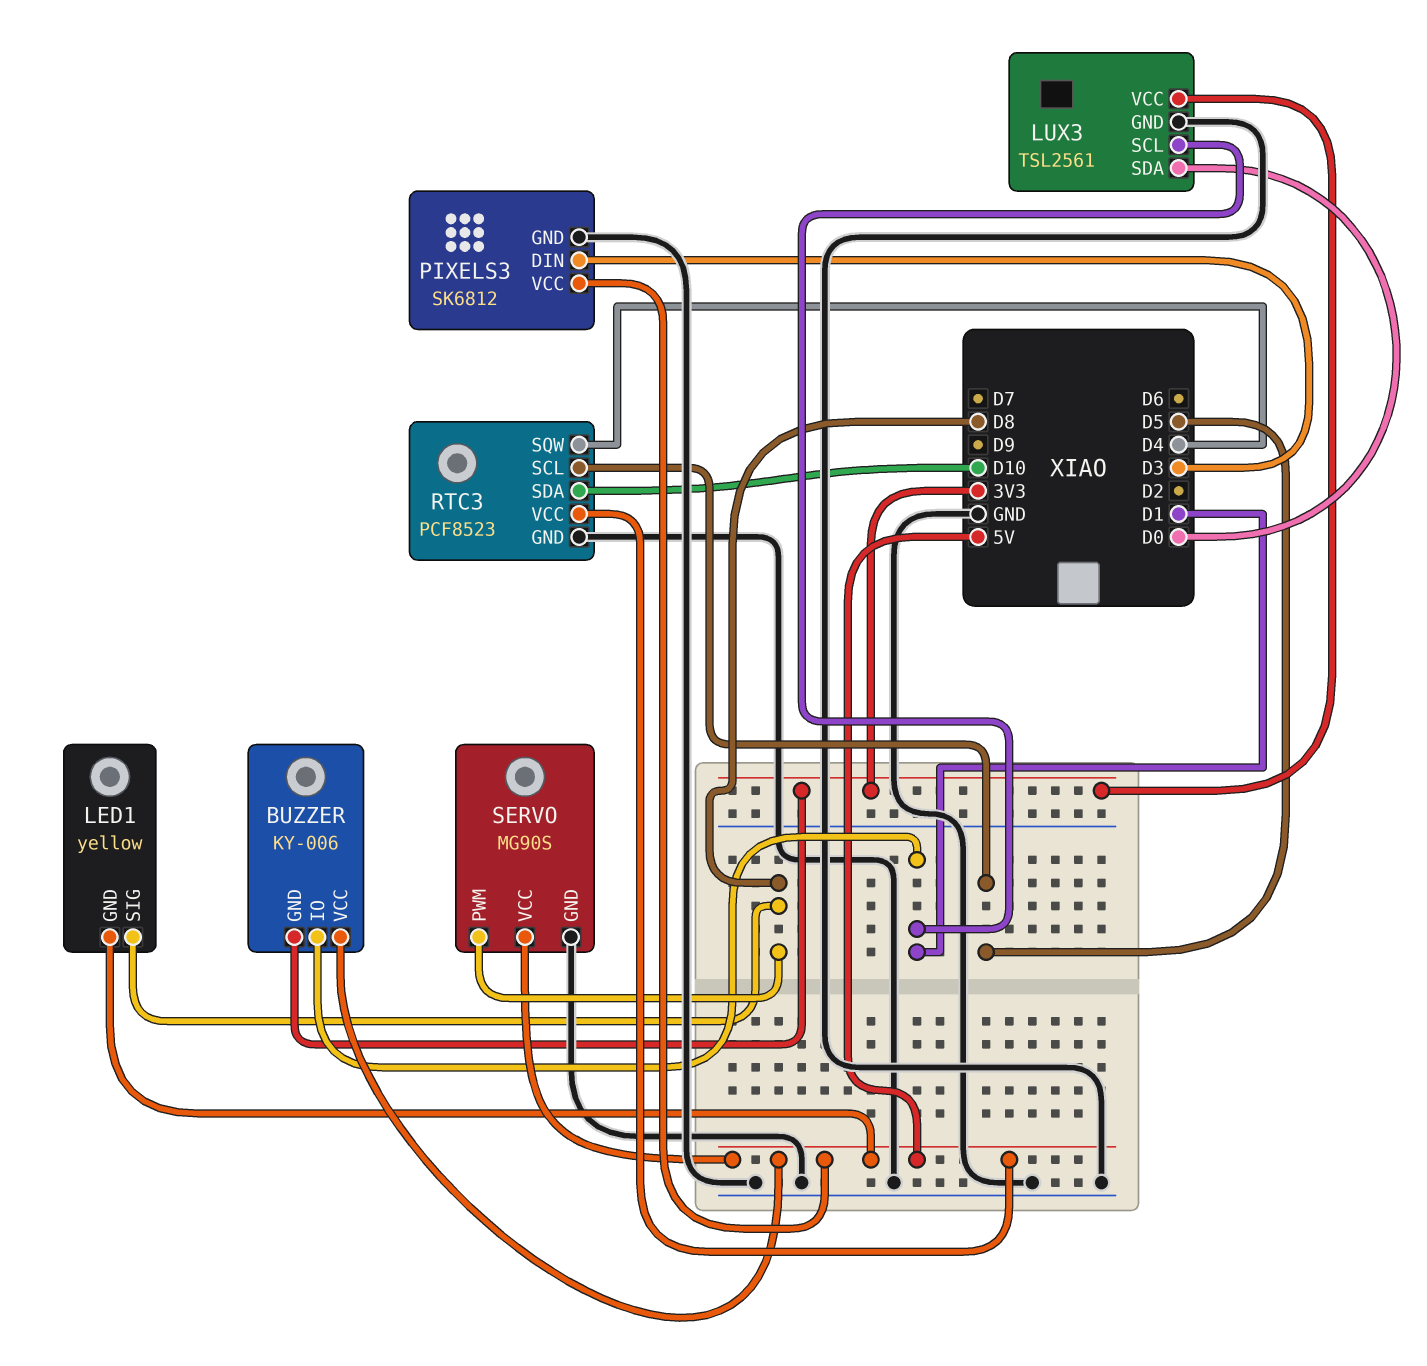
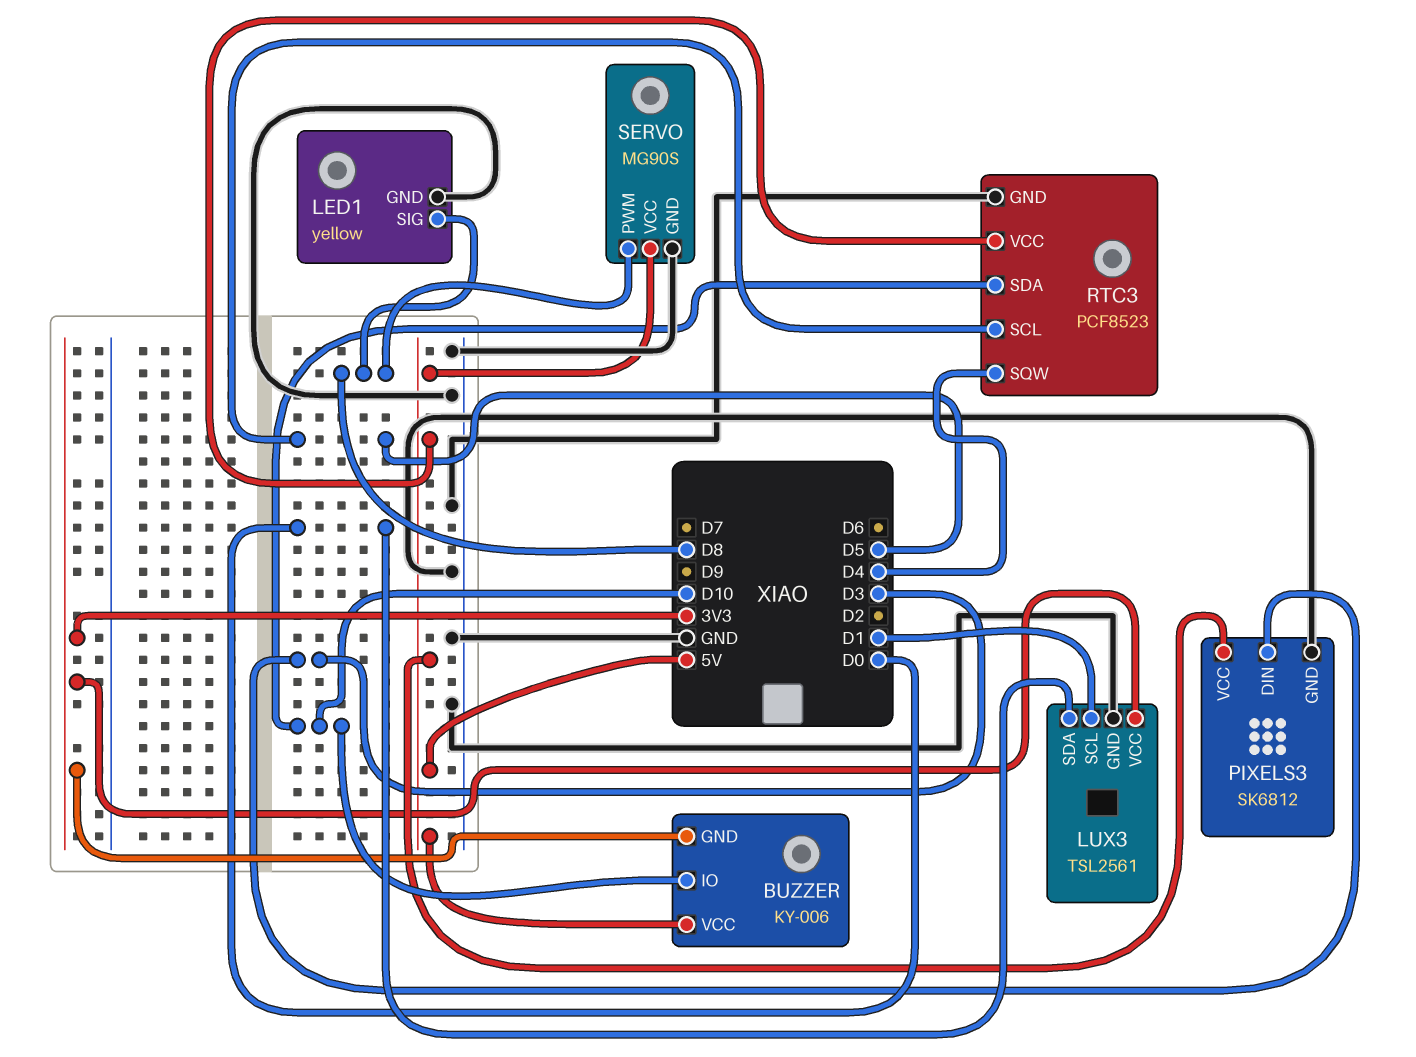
BUZZER pin IO: D1 -> D10
LED1 pin GND: 5V -> GND

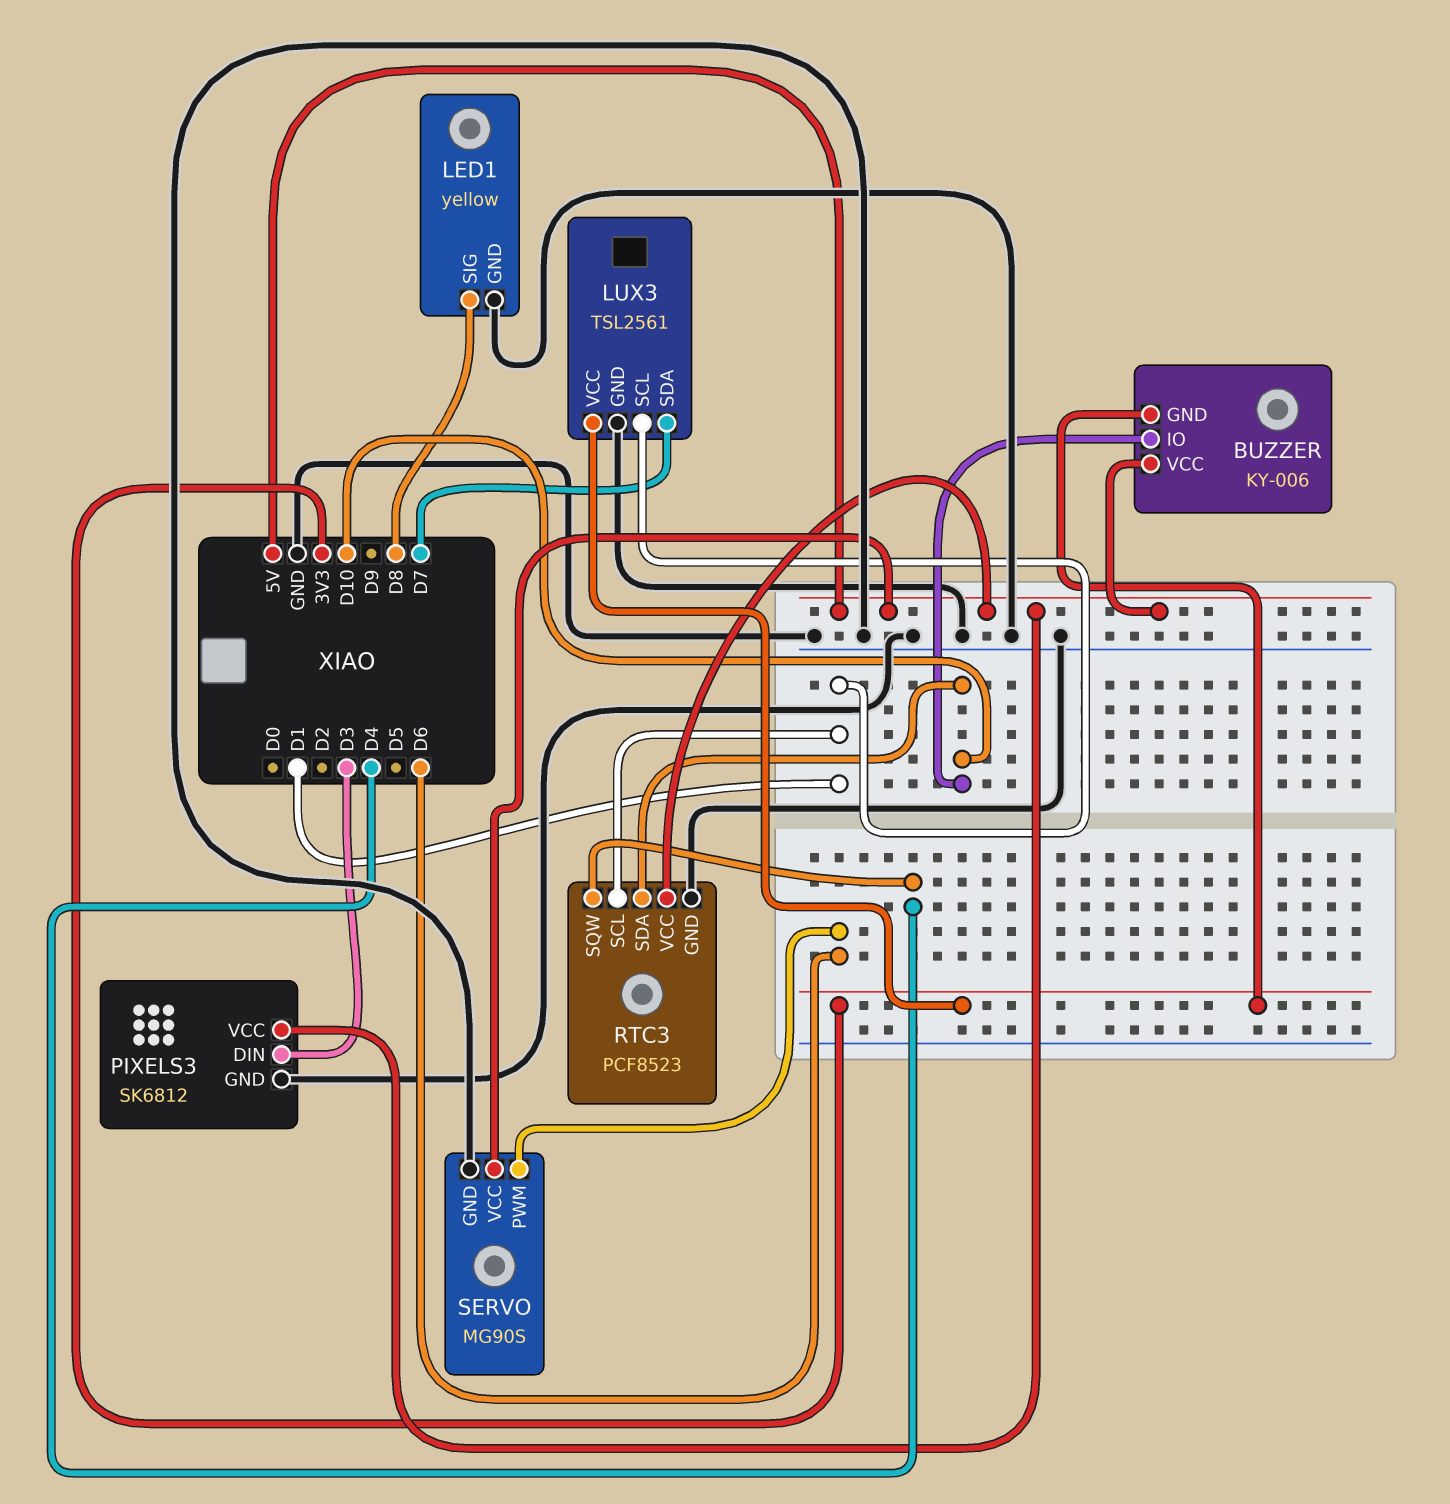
LUX3 pin SDA: D0 -> D7
RTC3 pin SCL: D5 -> D1
SERVO pin PWM: D8 -> D6

